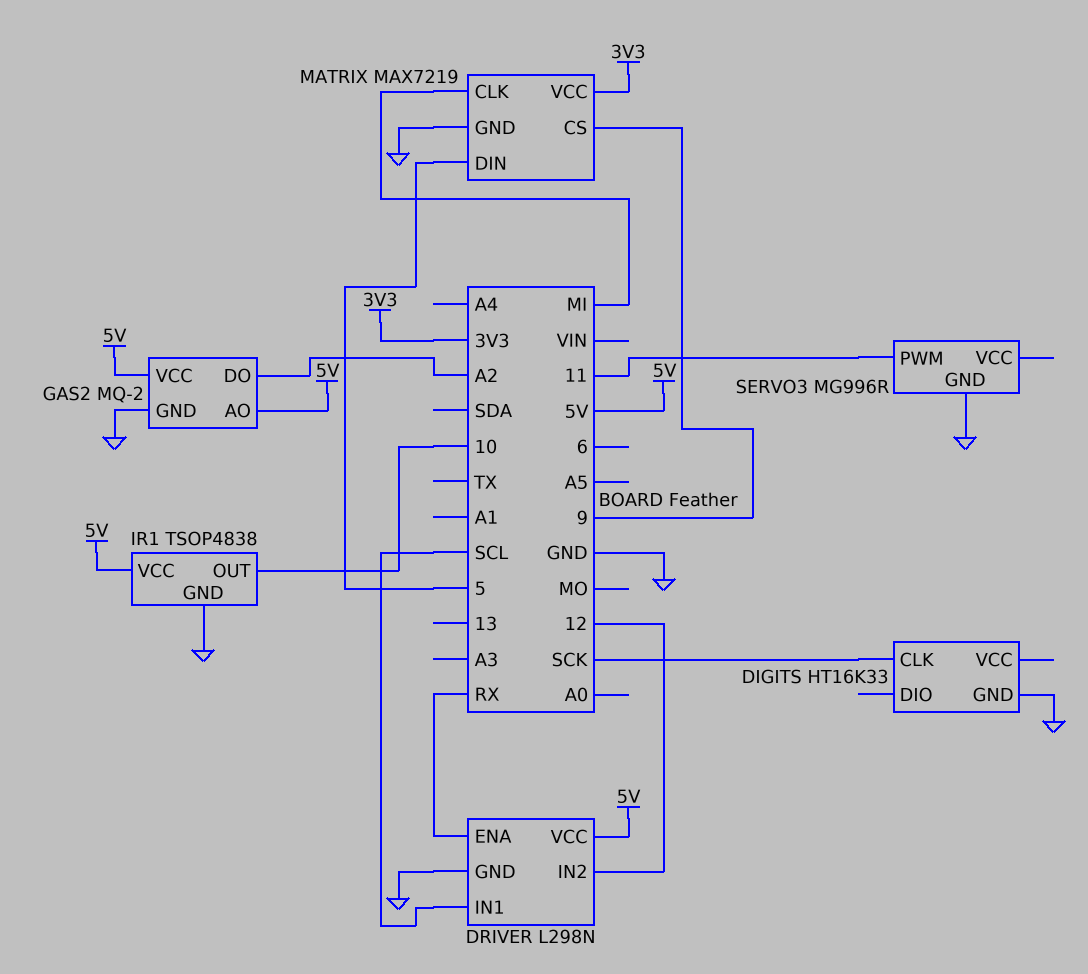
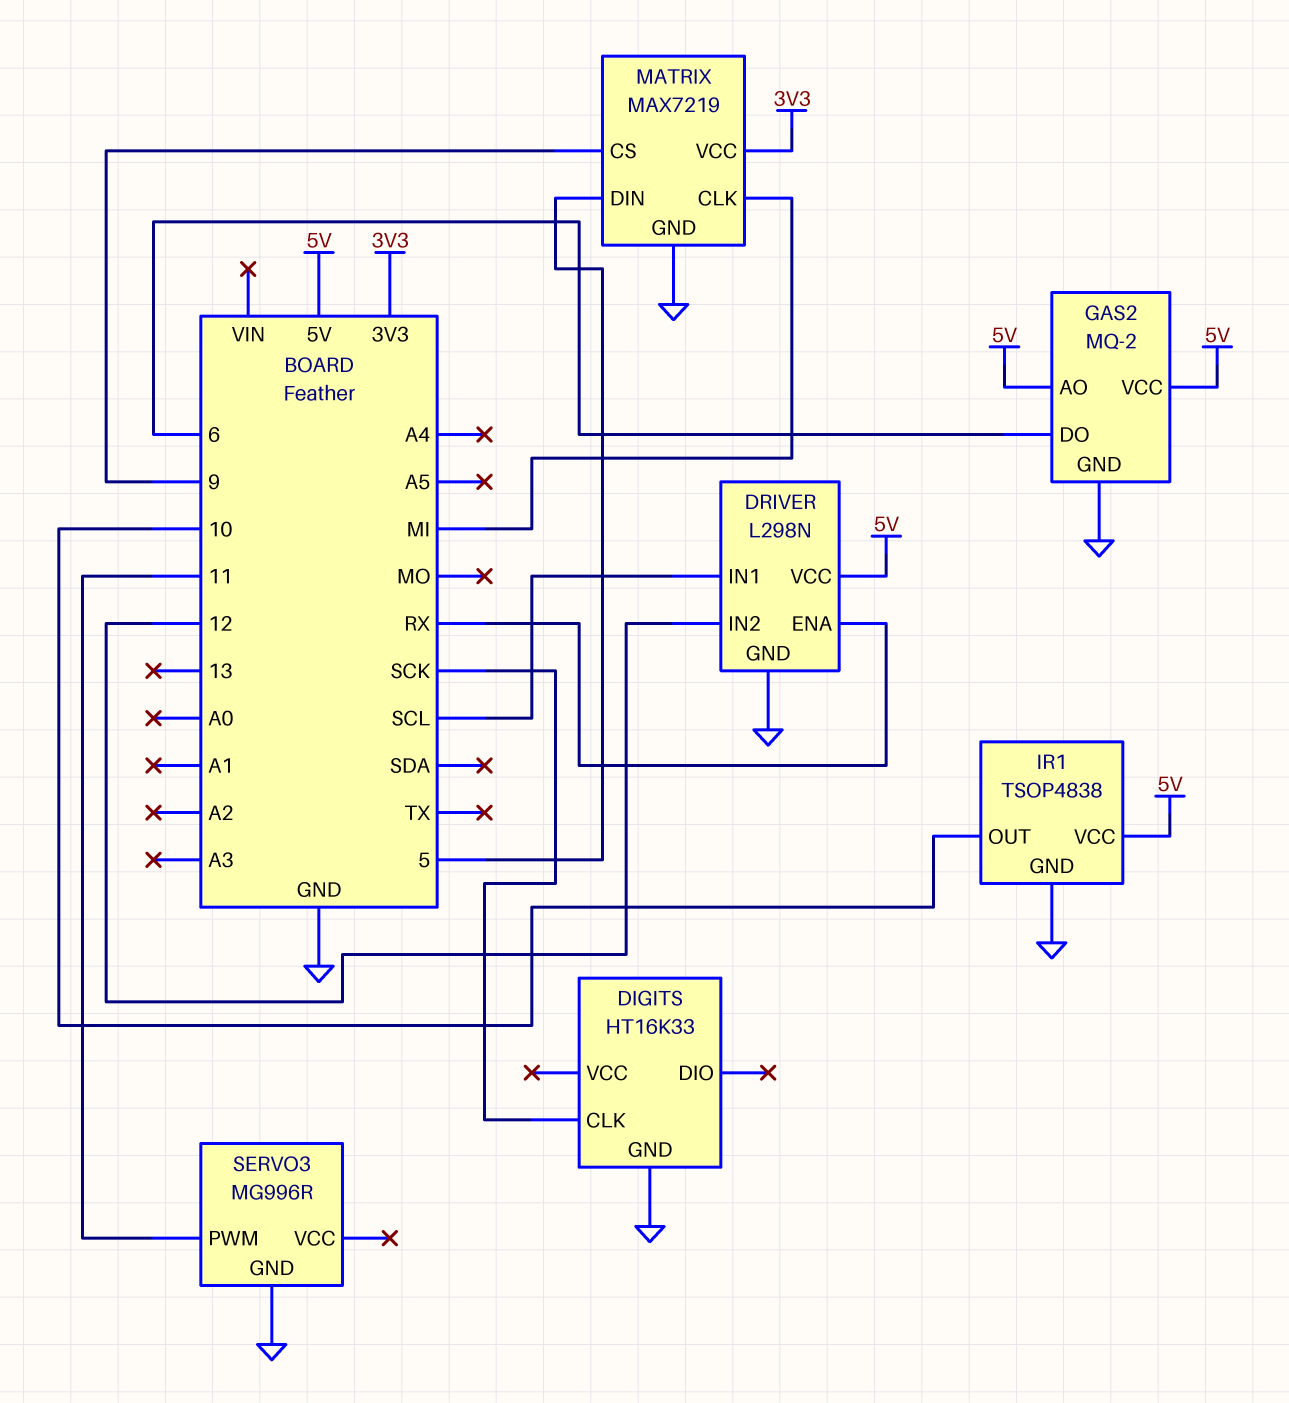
GAS2 pin DO: A2 -> 6

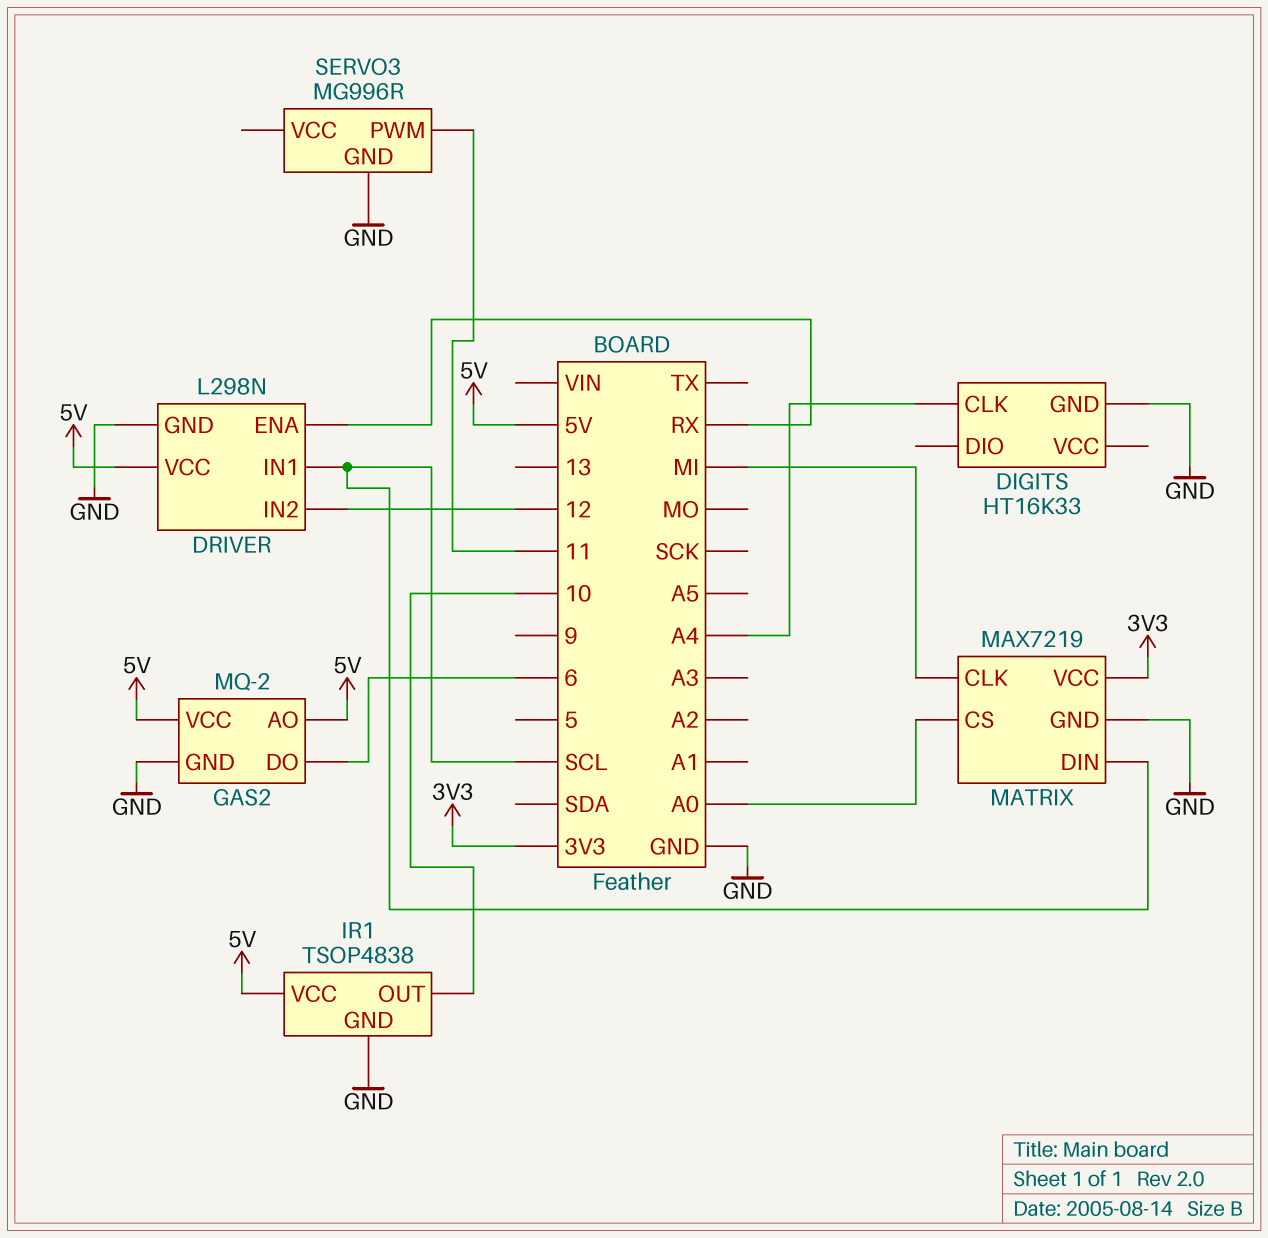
DIGITS pin CLK: SCK -> A4
MATRIX pin CS: 9 -> A0
MATRIX pin DIN: 5 -> SCL

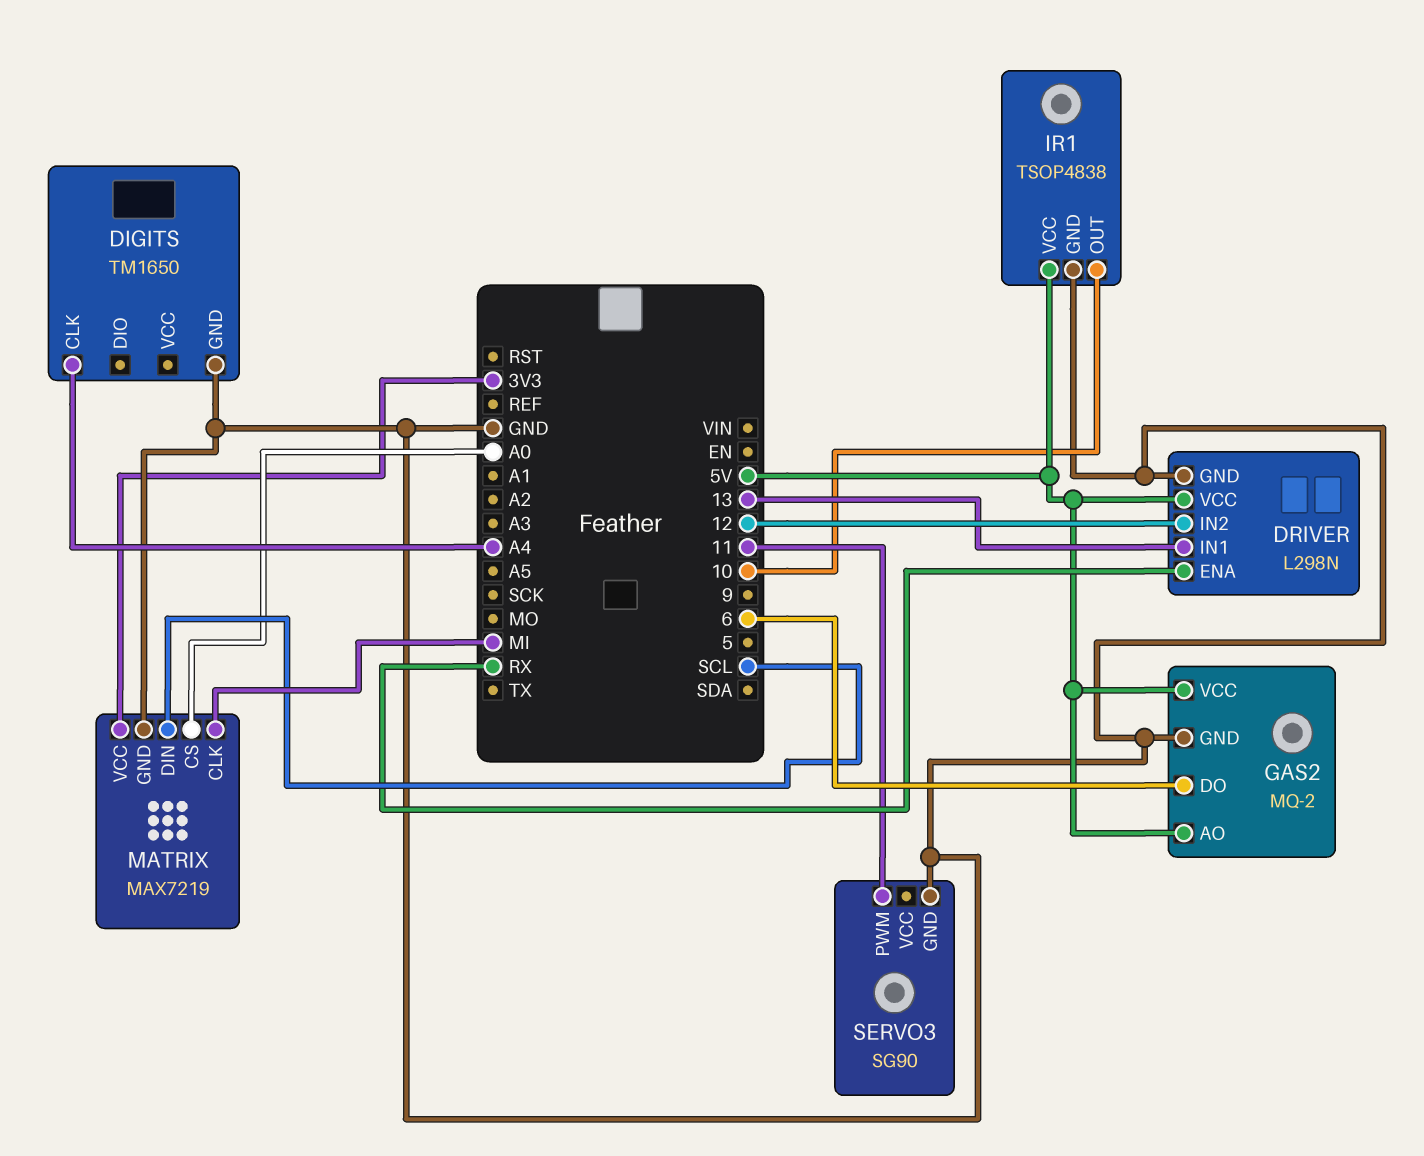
DIGITS: HT16K33 -> TM1650
DRIVER pin IN1: SCL -> 13
SERVO3: MG996R -> SG90

